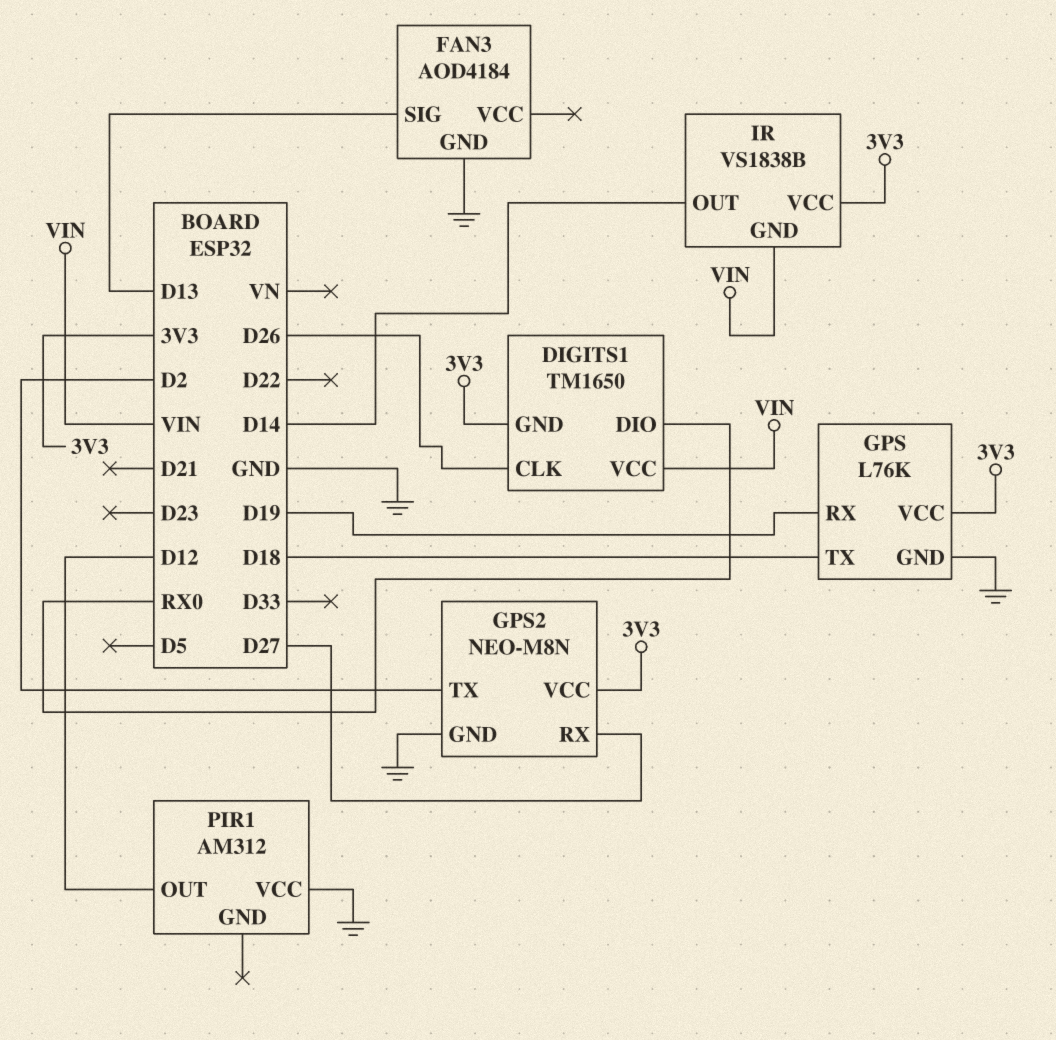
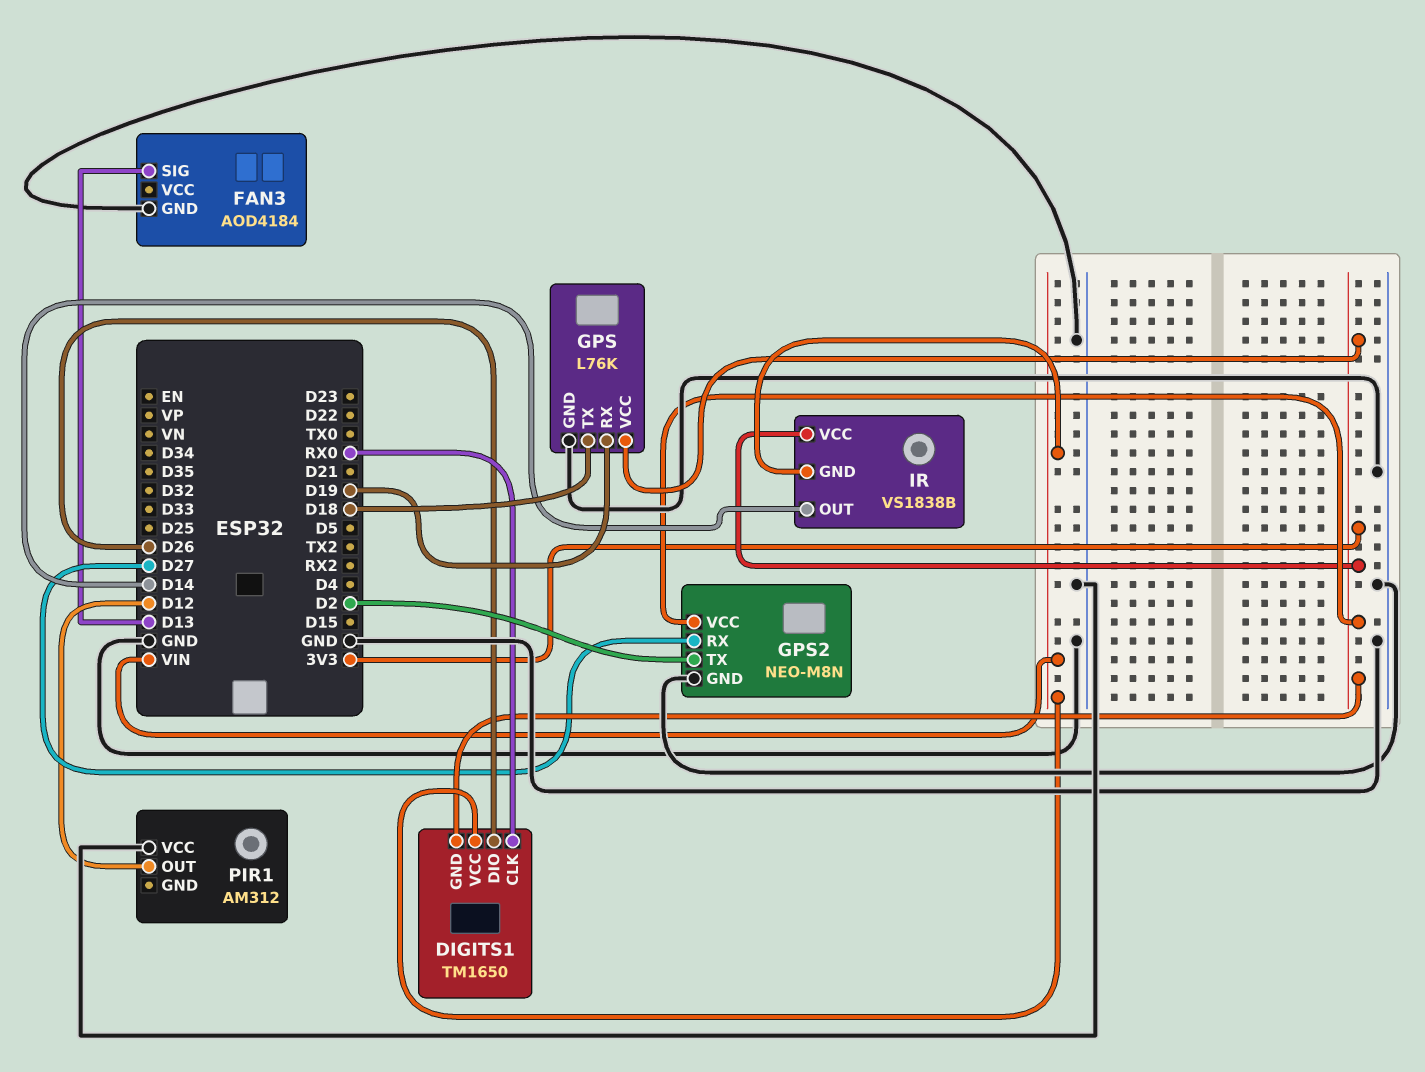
DIGITS1 pin CLK: D26 -> RX0
DIGITS1 pin DIO: RX0 -> D26

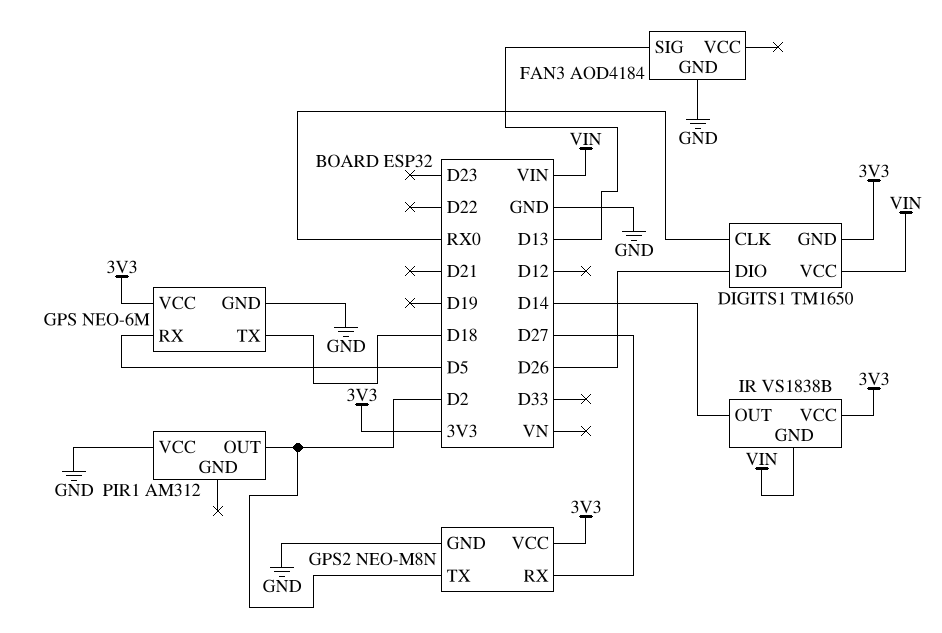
GPS: L76K -> NEO-6M
GPS pin RX: D19 -> D5
PIR1 pin OUT: D12 -> D2

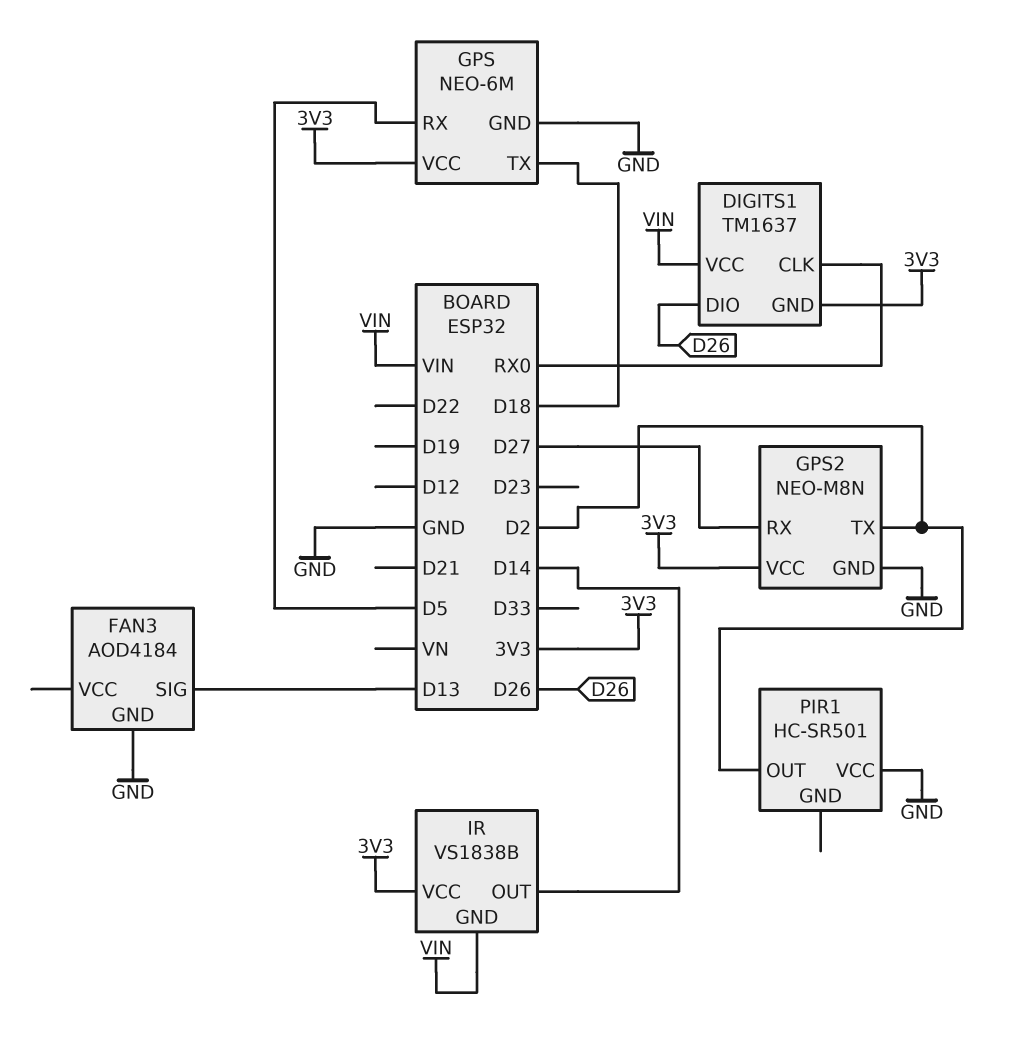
DIGITS1: TM1650 -> TM1637
PIR1: AM312 -> HC-SR501

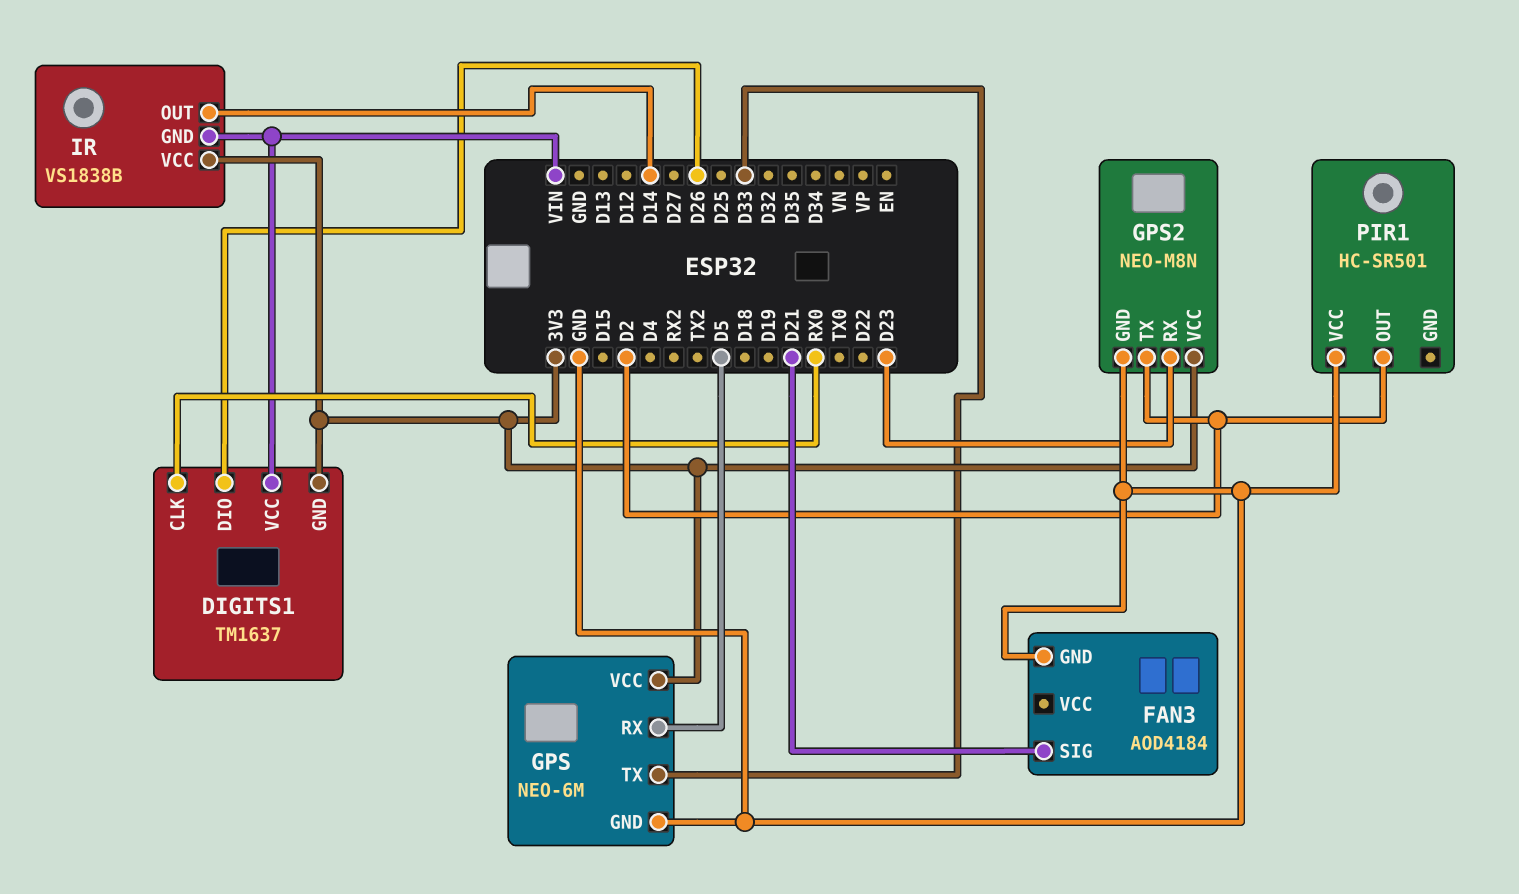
FAN3 pin SIG: D13 -> D21
GPS pin TX: D18 -> D33
GPS2 pin RX: D27 -> D23

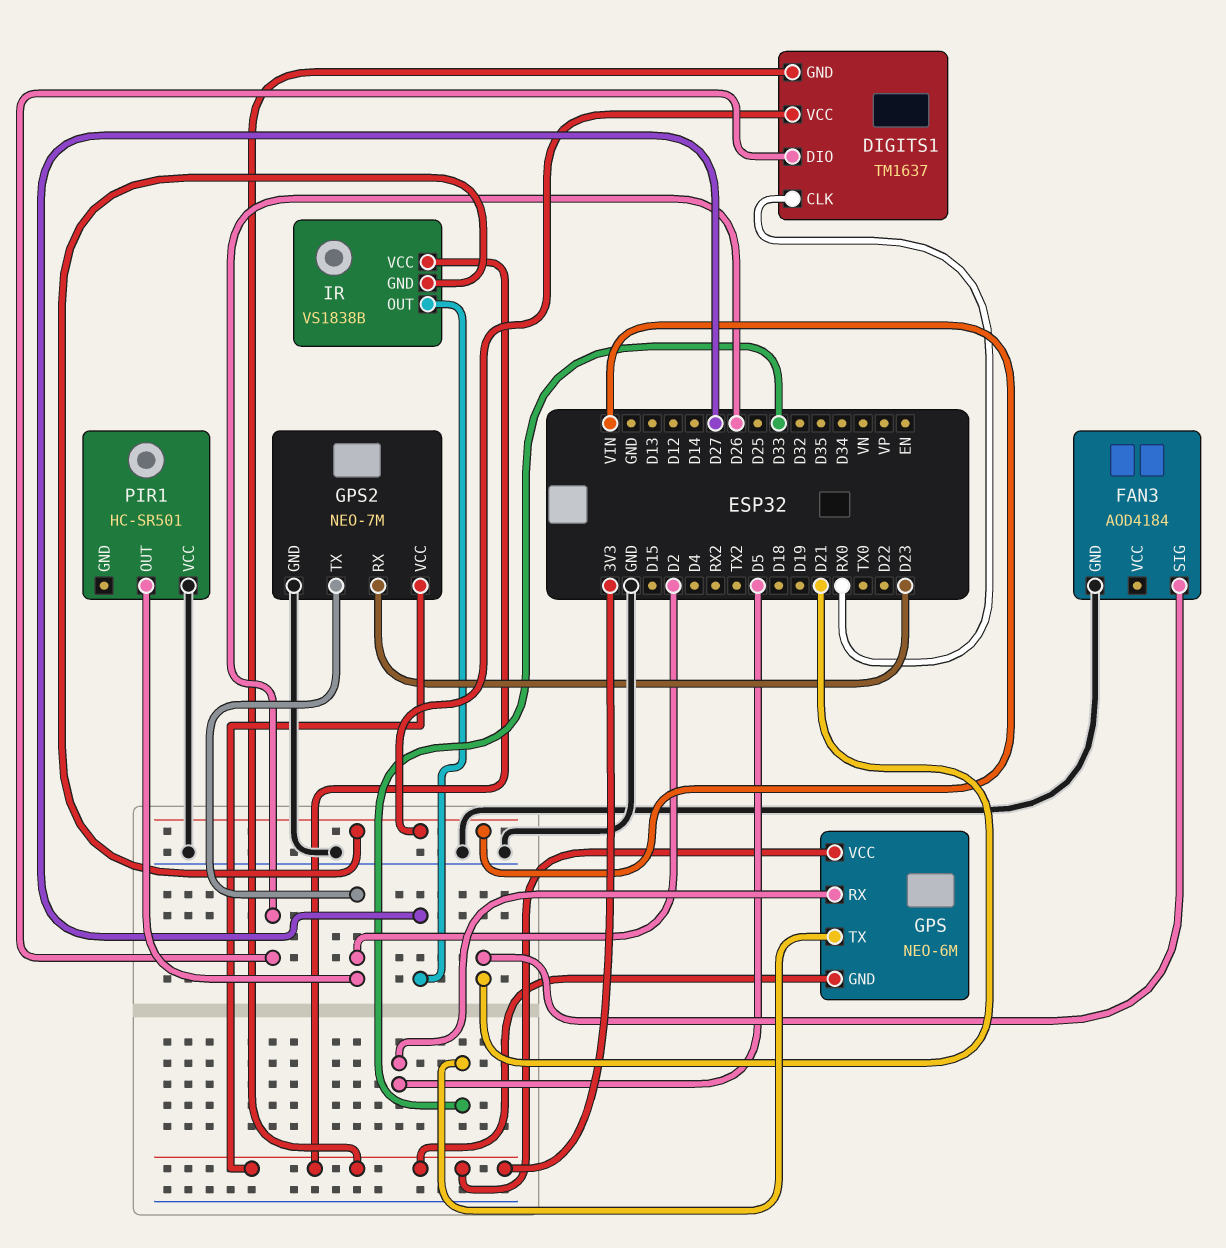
GPS pin GND: GND -> 3V3
GPS2: NEO-M8N -> NEO-7M
IR pin OUT: D14 -> D27

